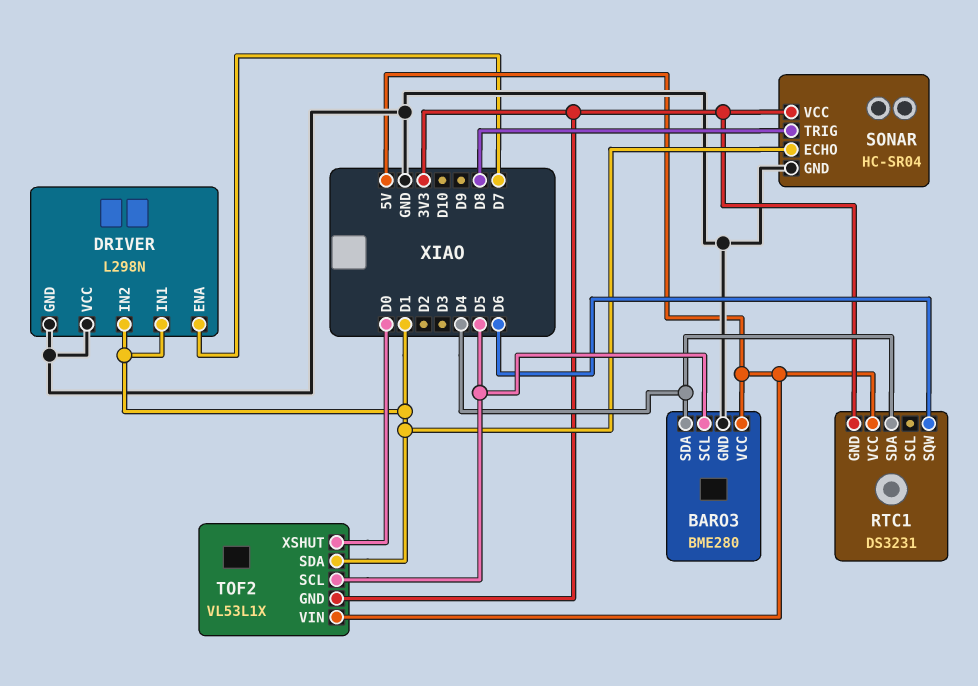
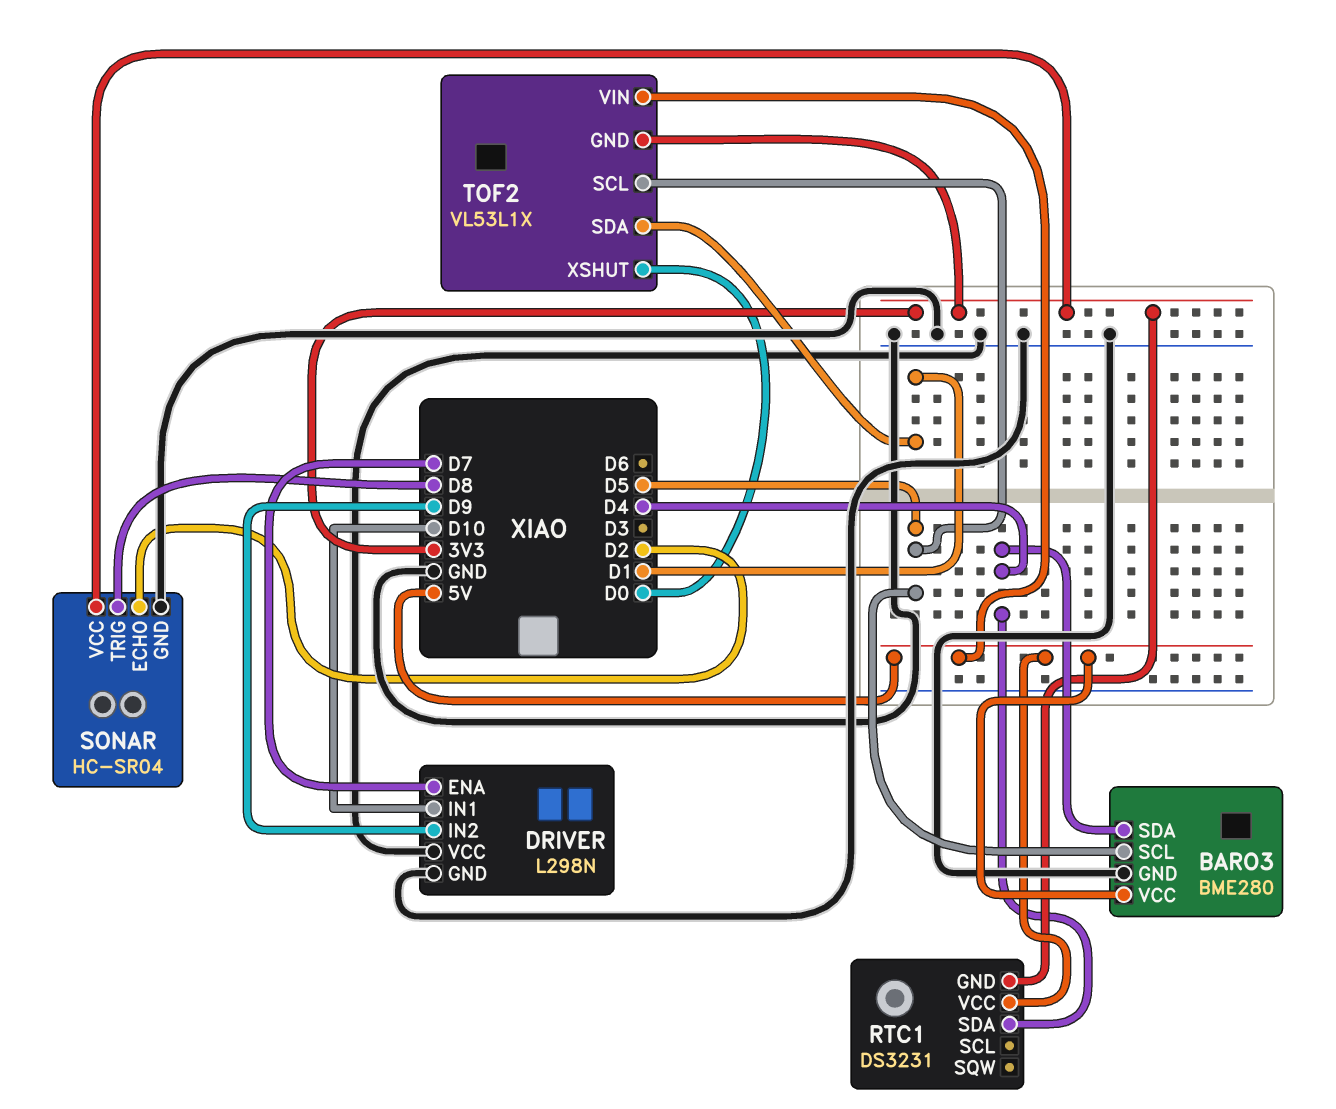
DRIVER pin IN1: D1 -> D10
DRIVER pin IN2: D1 -> D9
RTC1 pin SQW: D6 -> none
SONAR pin ECHO: D1 -> D2

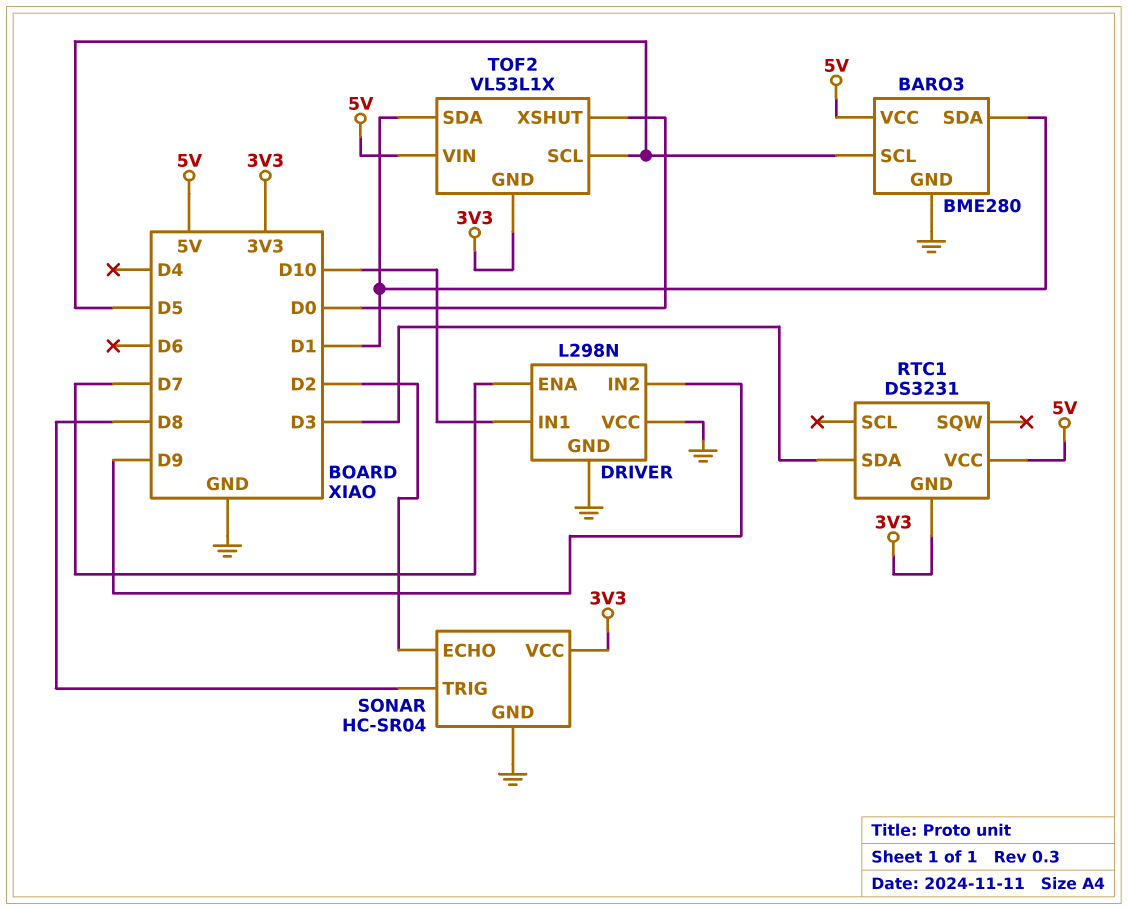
BARO3 pin SDA: D4 -> D1
RTC1 pin SDA: D4 -> D3

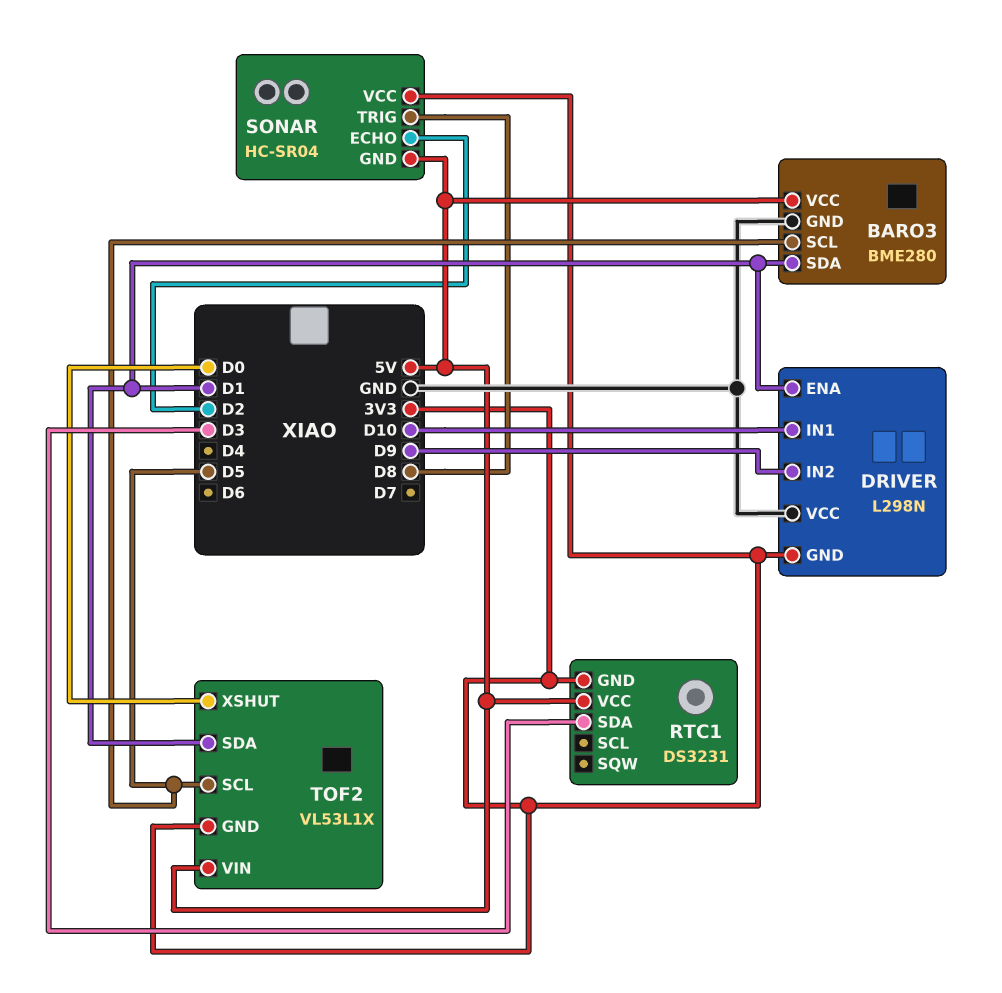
DRIVER pin ENA: D7 -> D1
DRIVER pin GND: GND -> 3V3
SONAR pin GND: GND -> 5V

